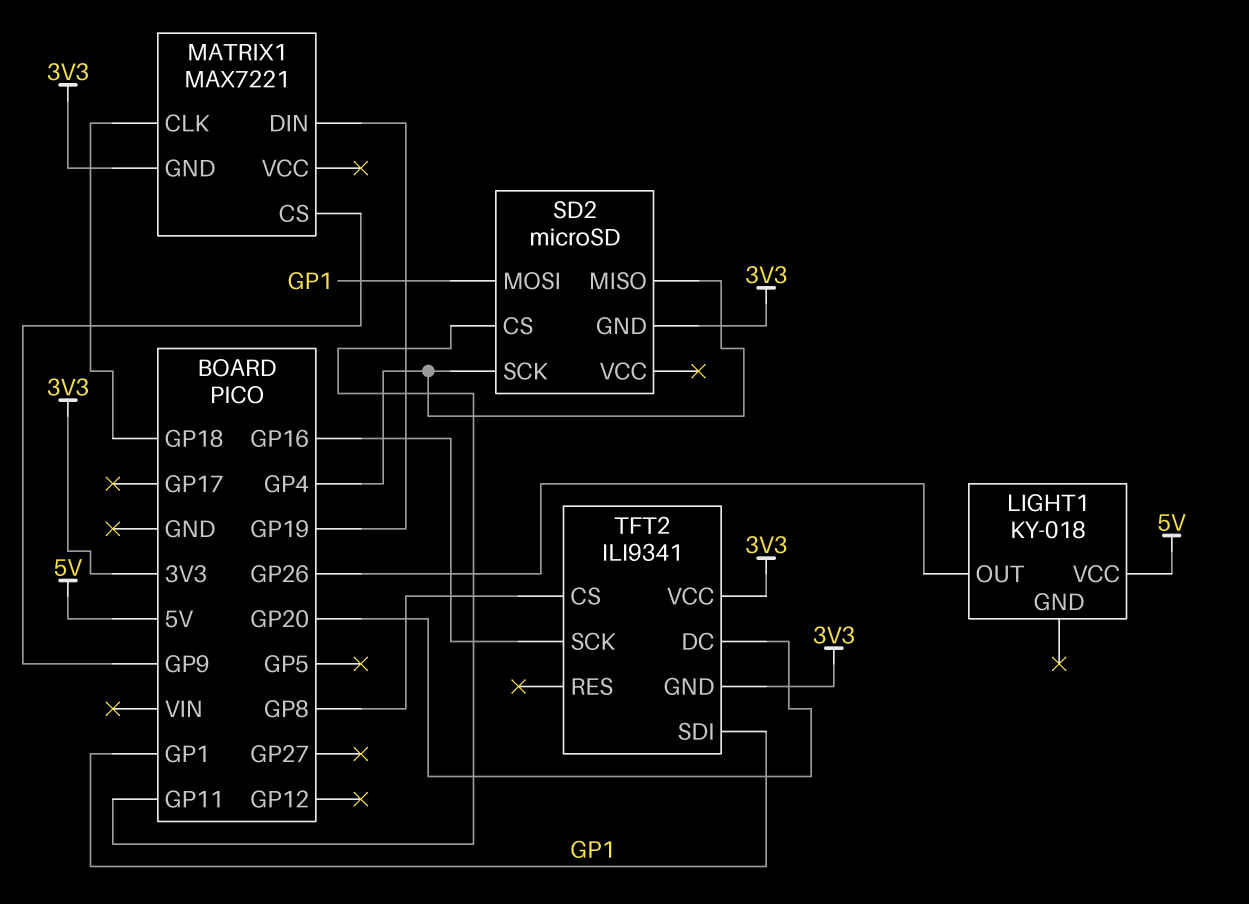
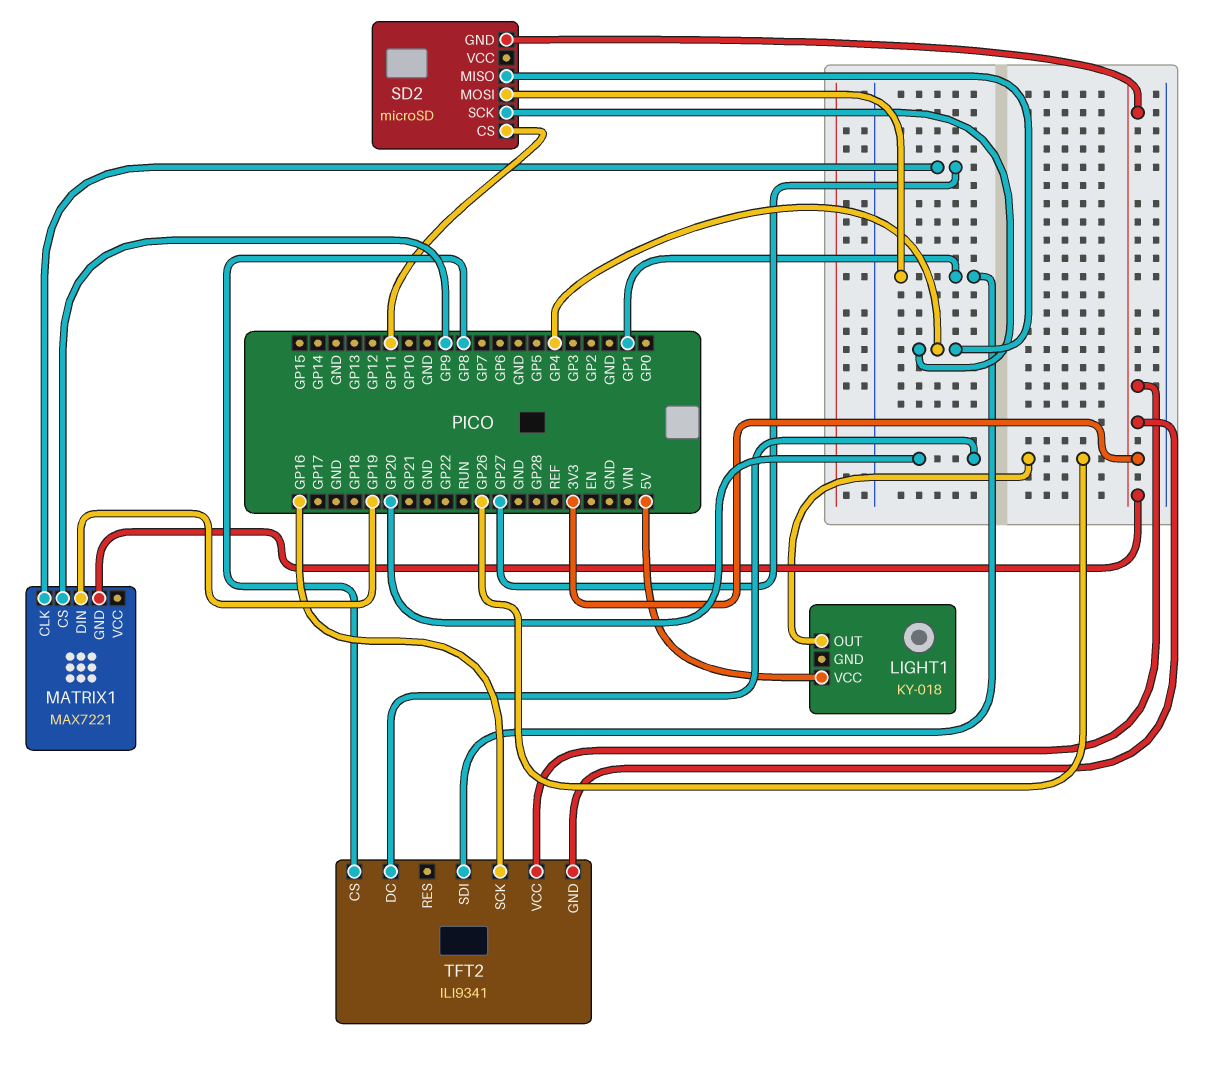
MATRIX1 pin CLK: GP18 -> GP27

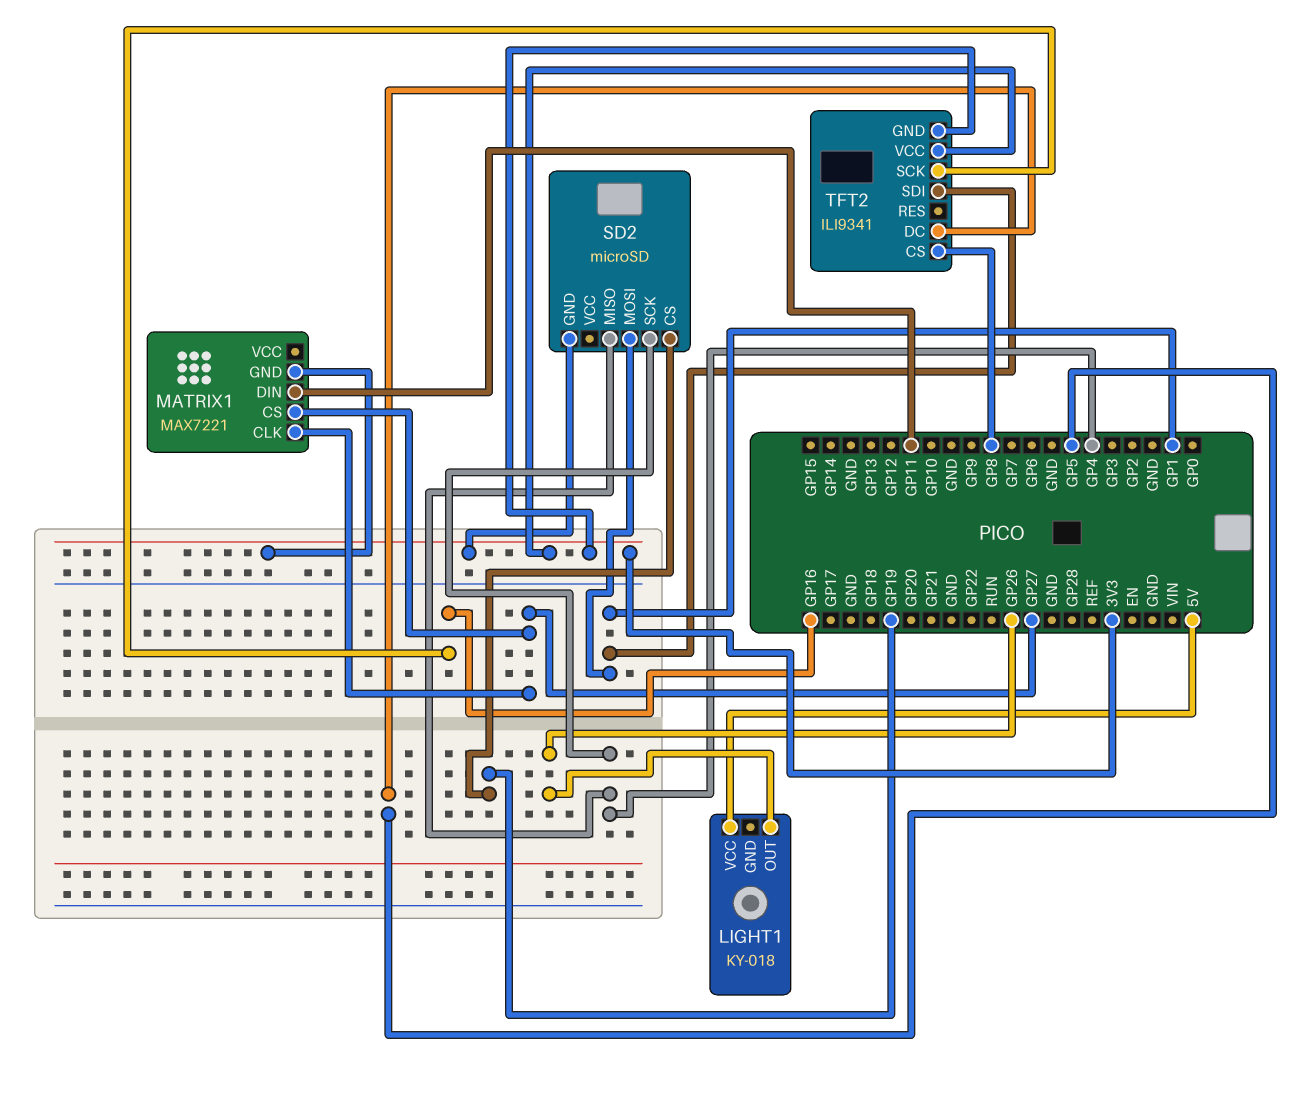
MATRIX1 pin CS: GP9 -> GP27
MATRIX1 pin DIN: GP19 -> GP11
SD2 pin CS: GP11 -> GP19
TFT2 pin DC: GP20 -> GP5

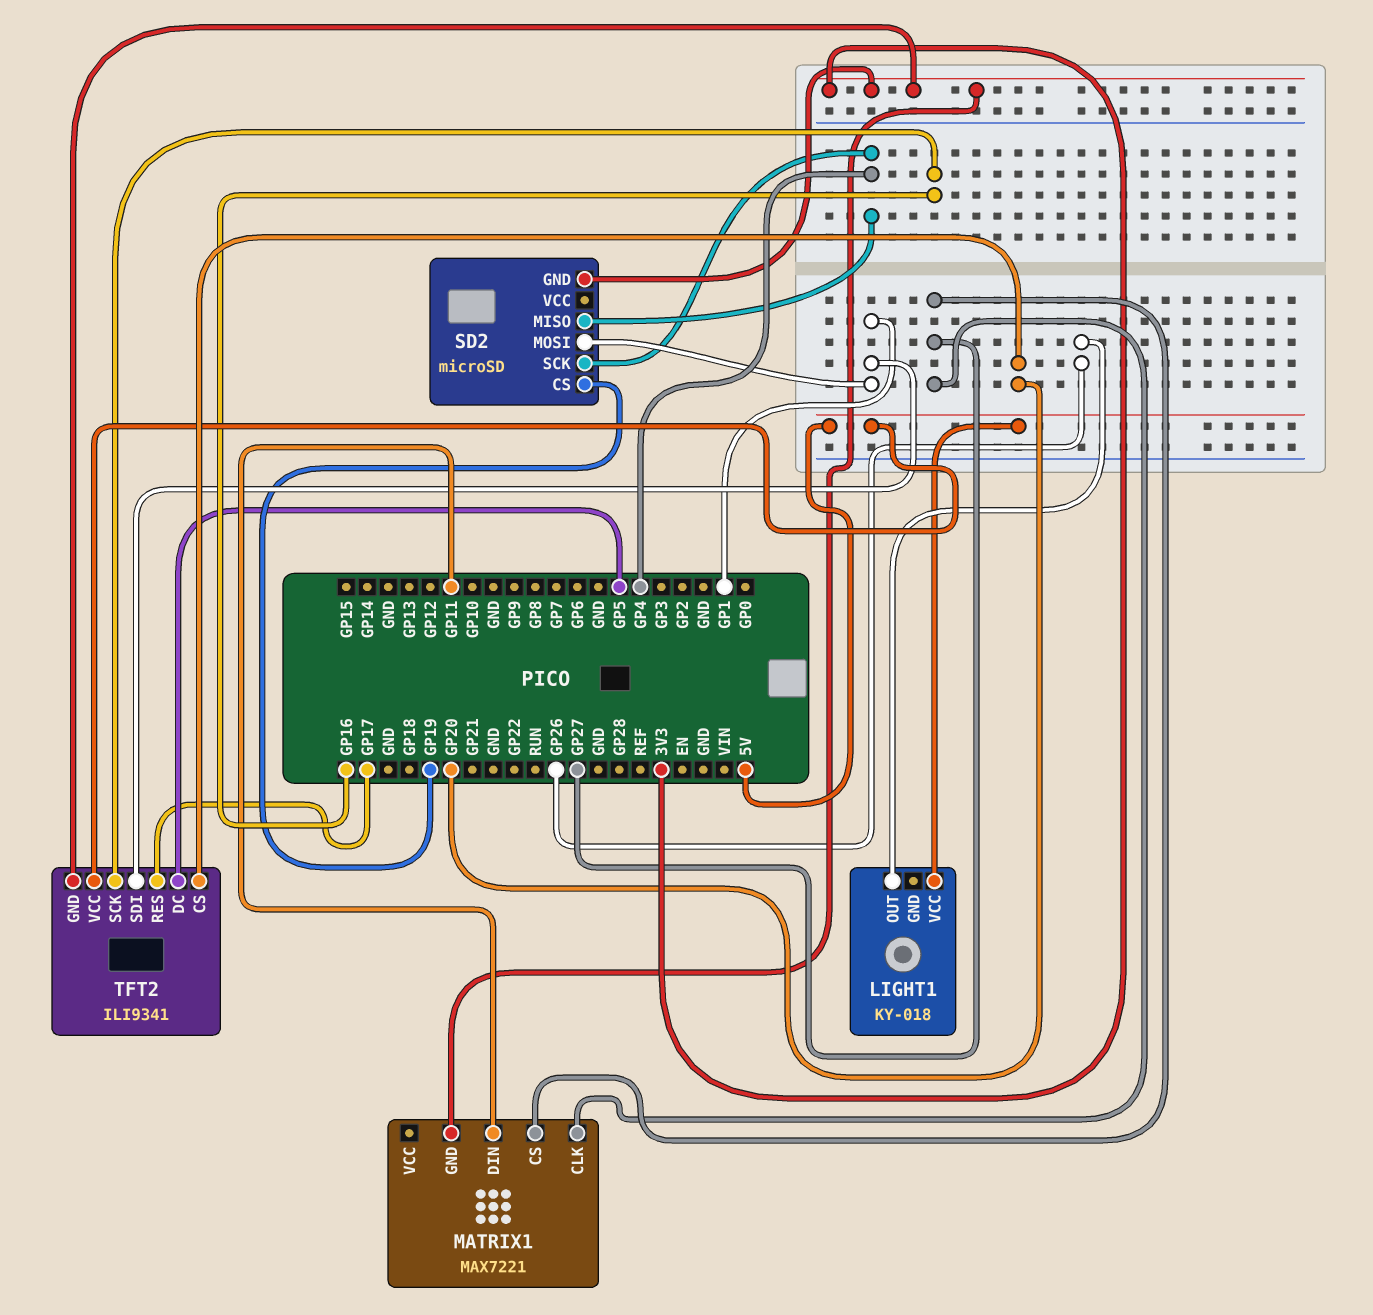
TFT2 pin CS: GP8 -> GP20
TFT2 pin RES: none -> GP17
TFT2 pin VCC: 3V3 -> 5V

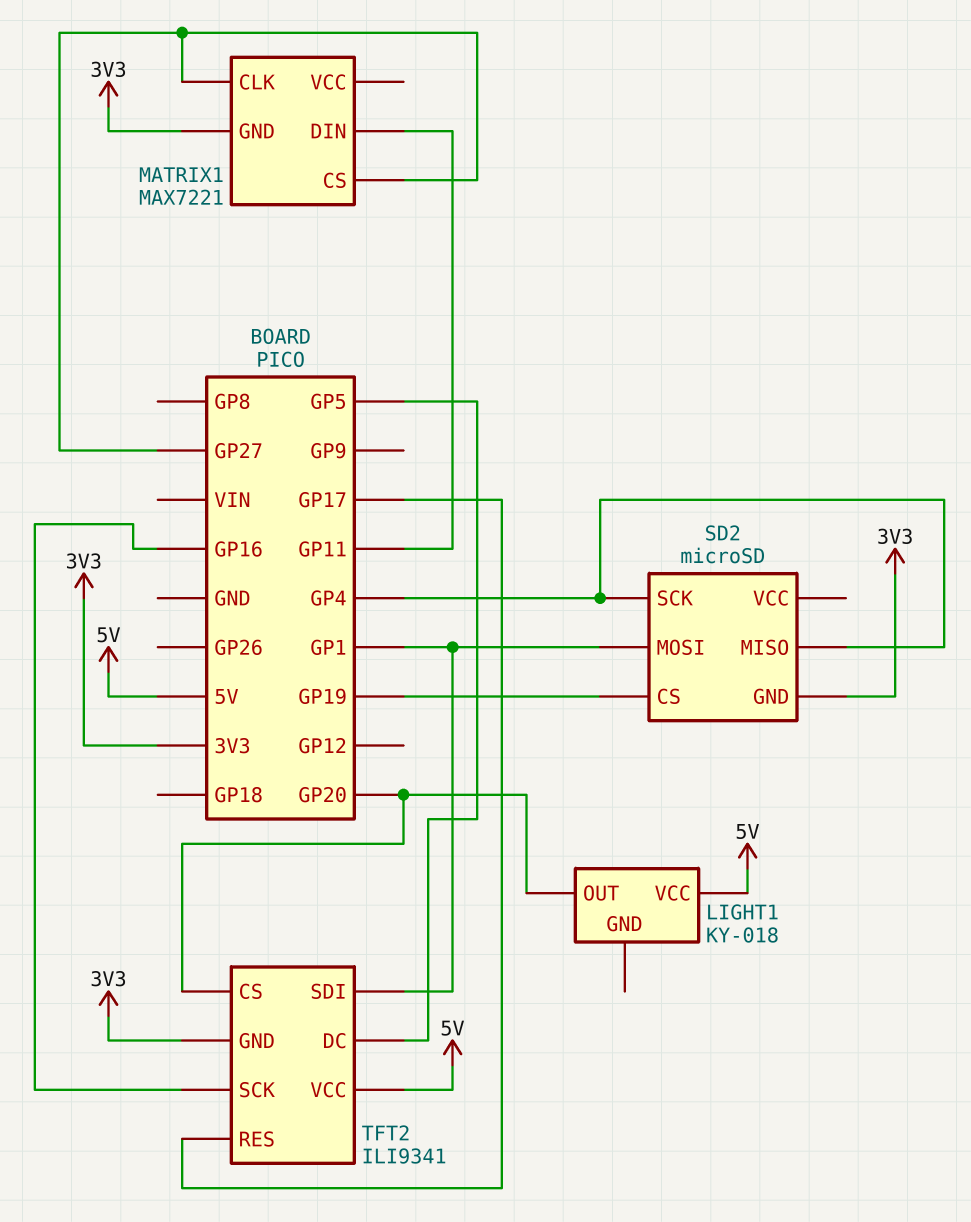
LIGHT1 pin OUT: GP26 -> GP20

